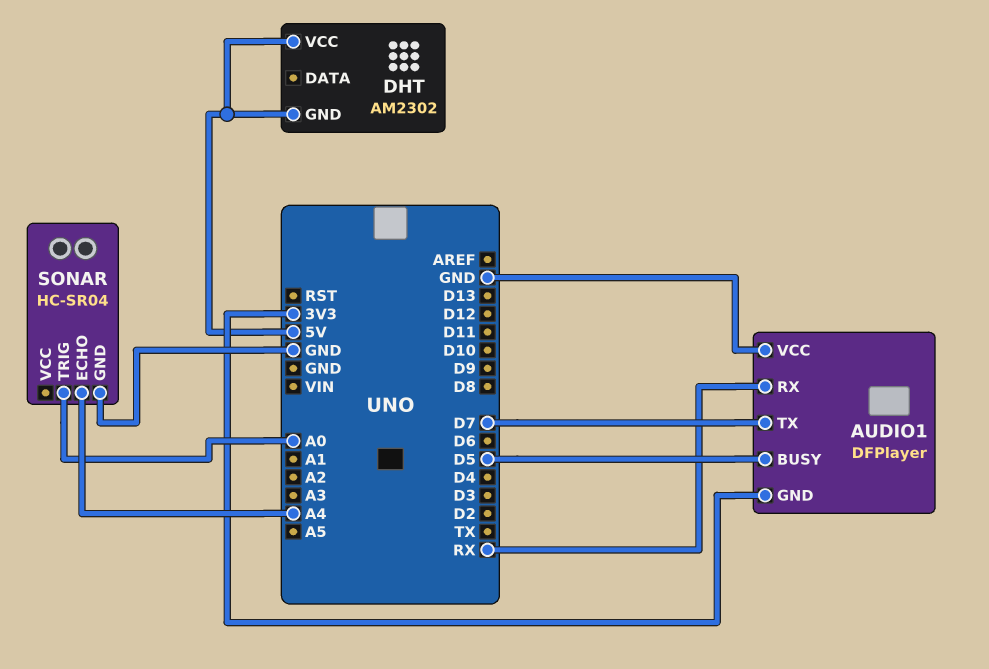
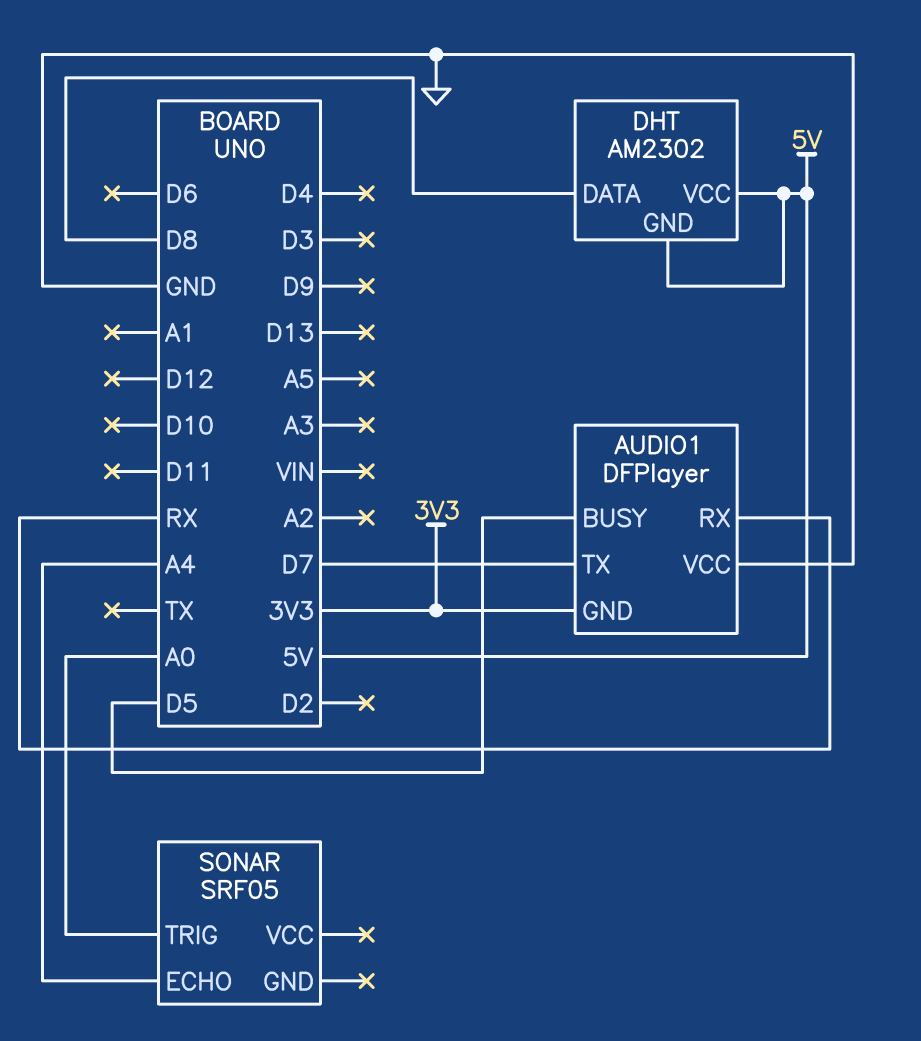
DHT pin DATA: none -> D8
SONAR: HC-SR04 -> SRF05
SONAR pin GND: GND -> none

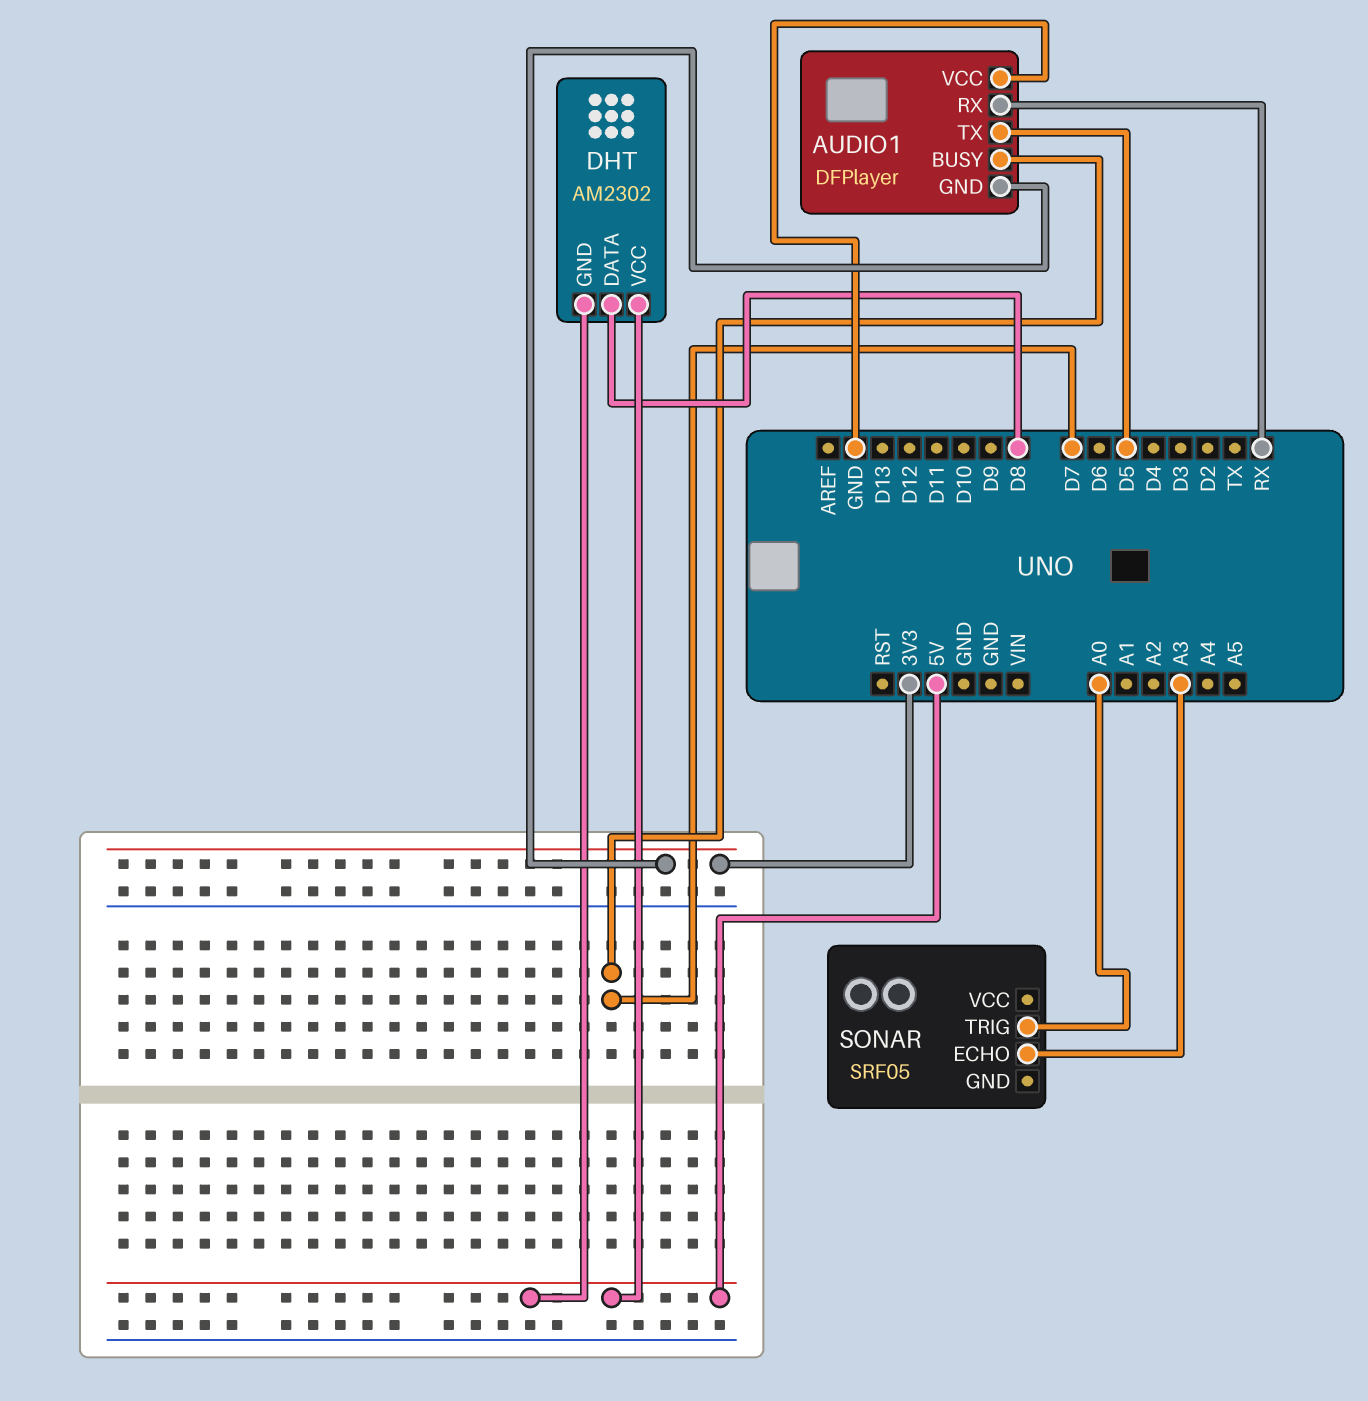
AUDIO1 pin BUSY: D5 -> D7
AUDIO1 pin TX: D7 -> D5
SONAR pin ECHO: A4 -> A3

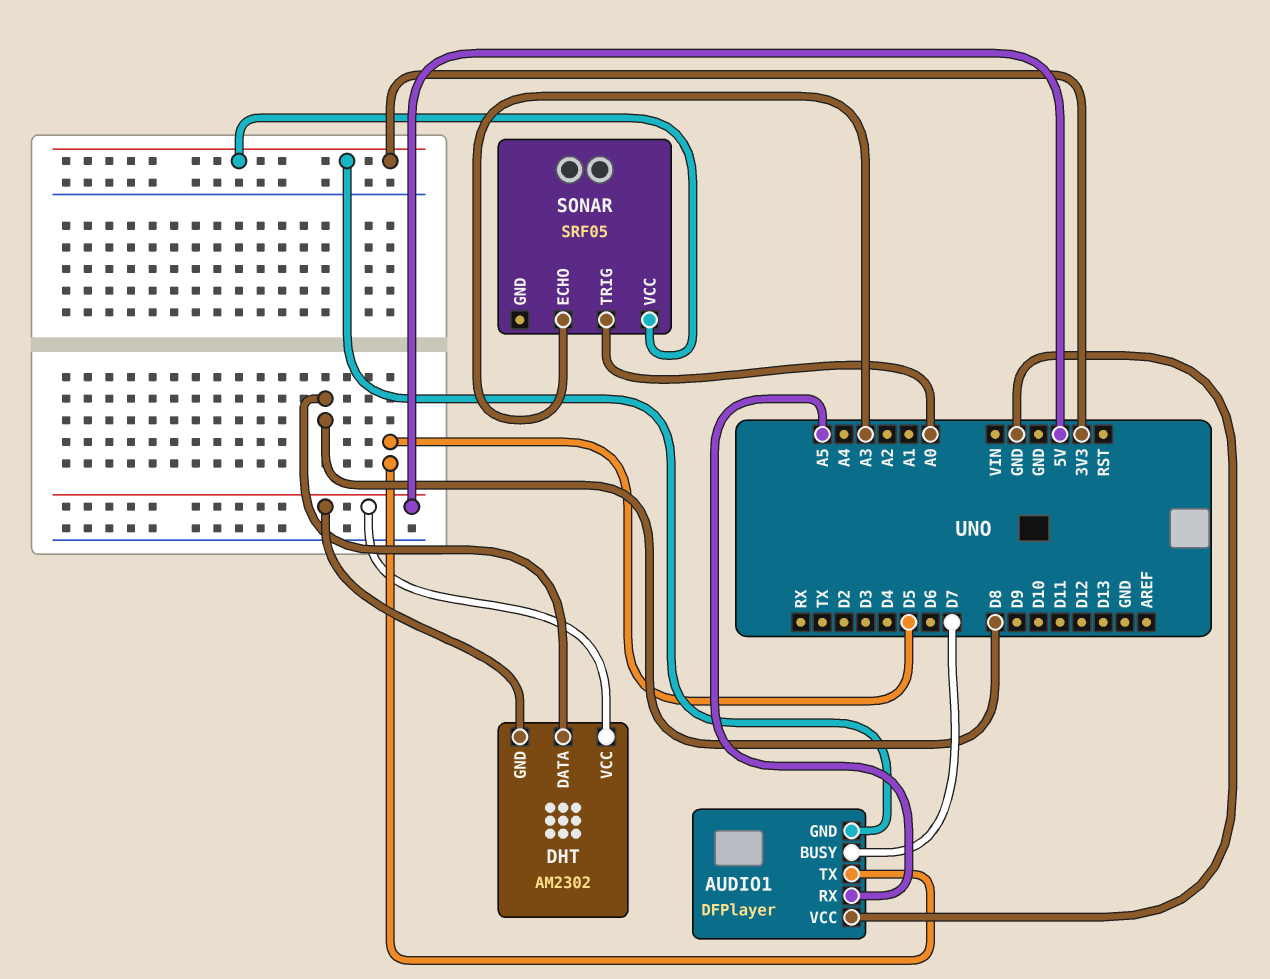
AUDIO1 pin RX: RX -> A5
SONAR pin VCC: none -> 3V3

